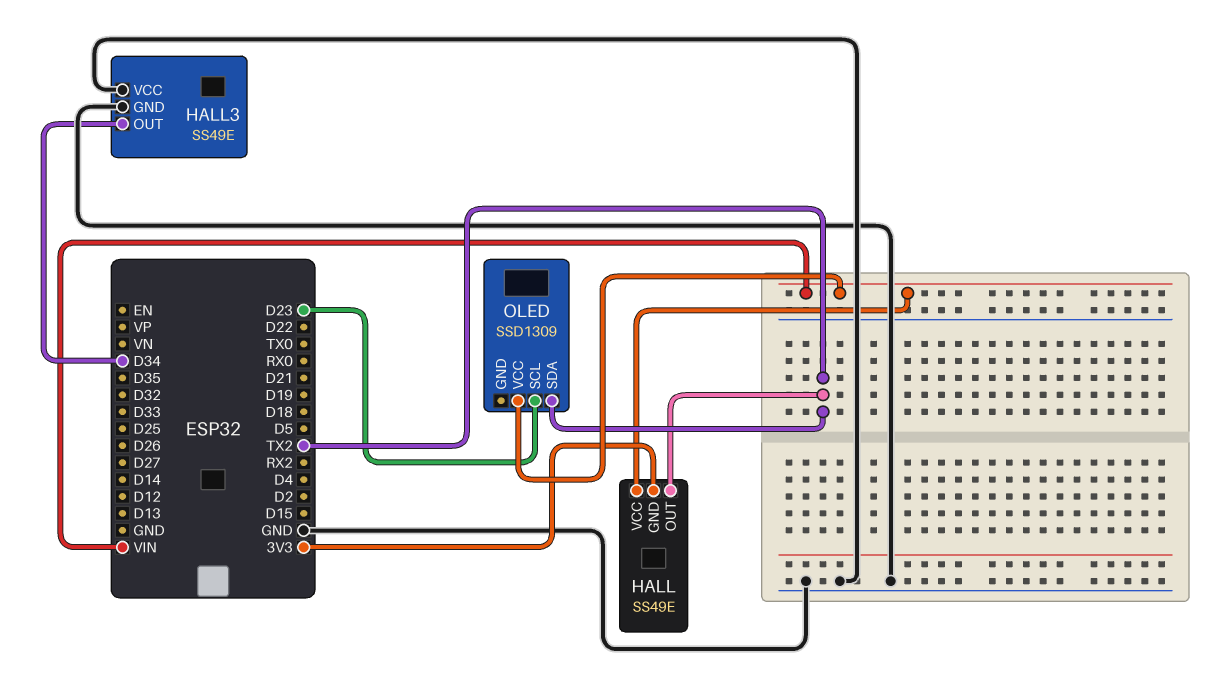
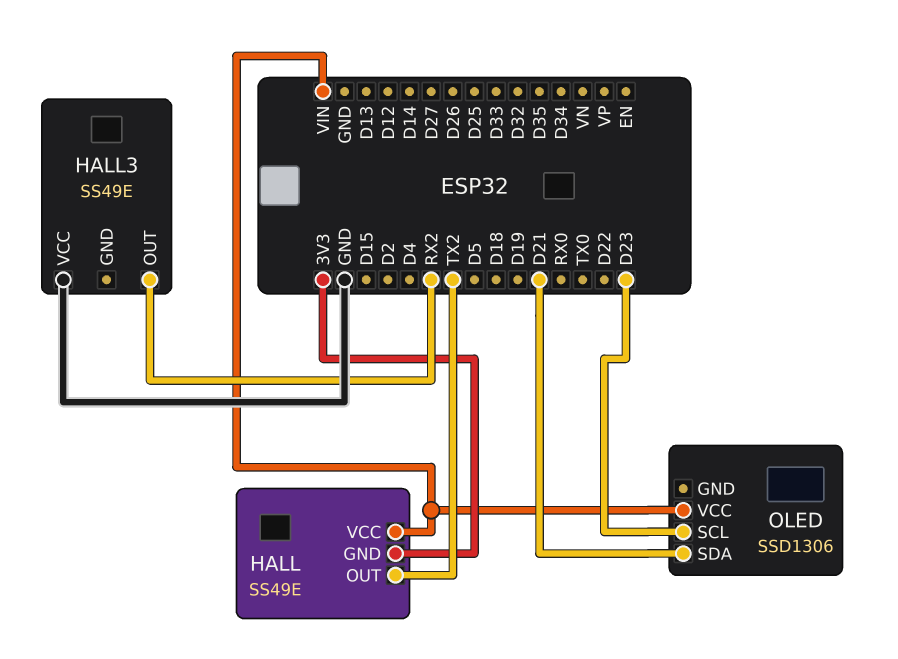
HALL3 pin GND: GND -> none
HALL3 pin OUT: D34 -> RX2
OLED: SSD1309 -> SSD1306
OLED pin SDA: TX2 -> D21

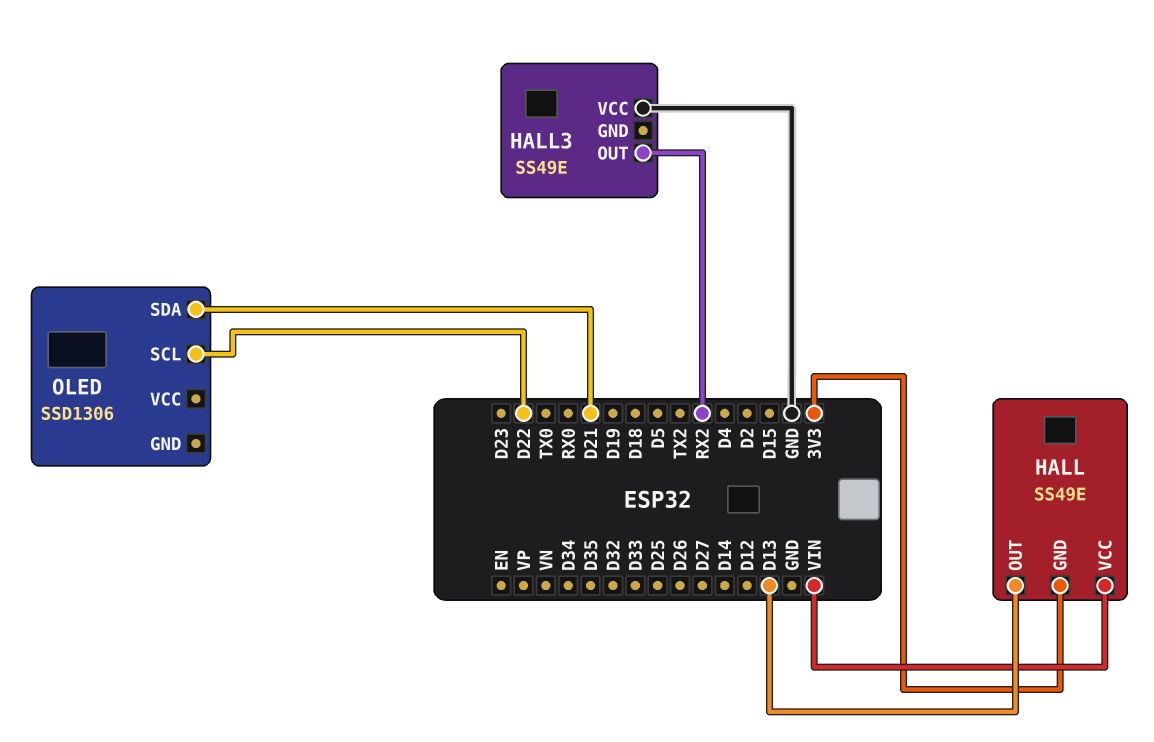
HALL pin OUT: TX2 -> D13
OLED pin SCL: D23 -> D22
OLED pin VCC: VIN -> none

